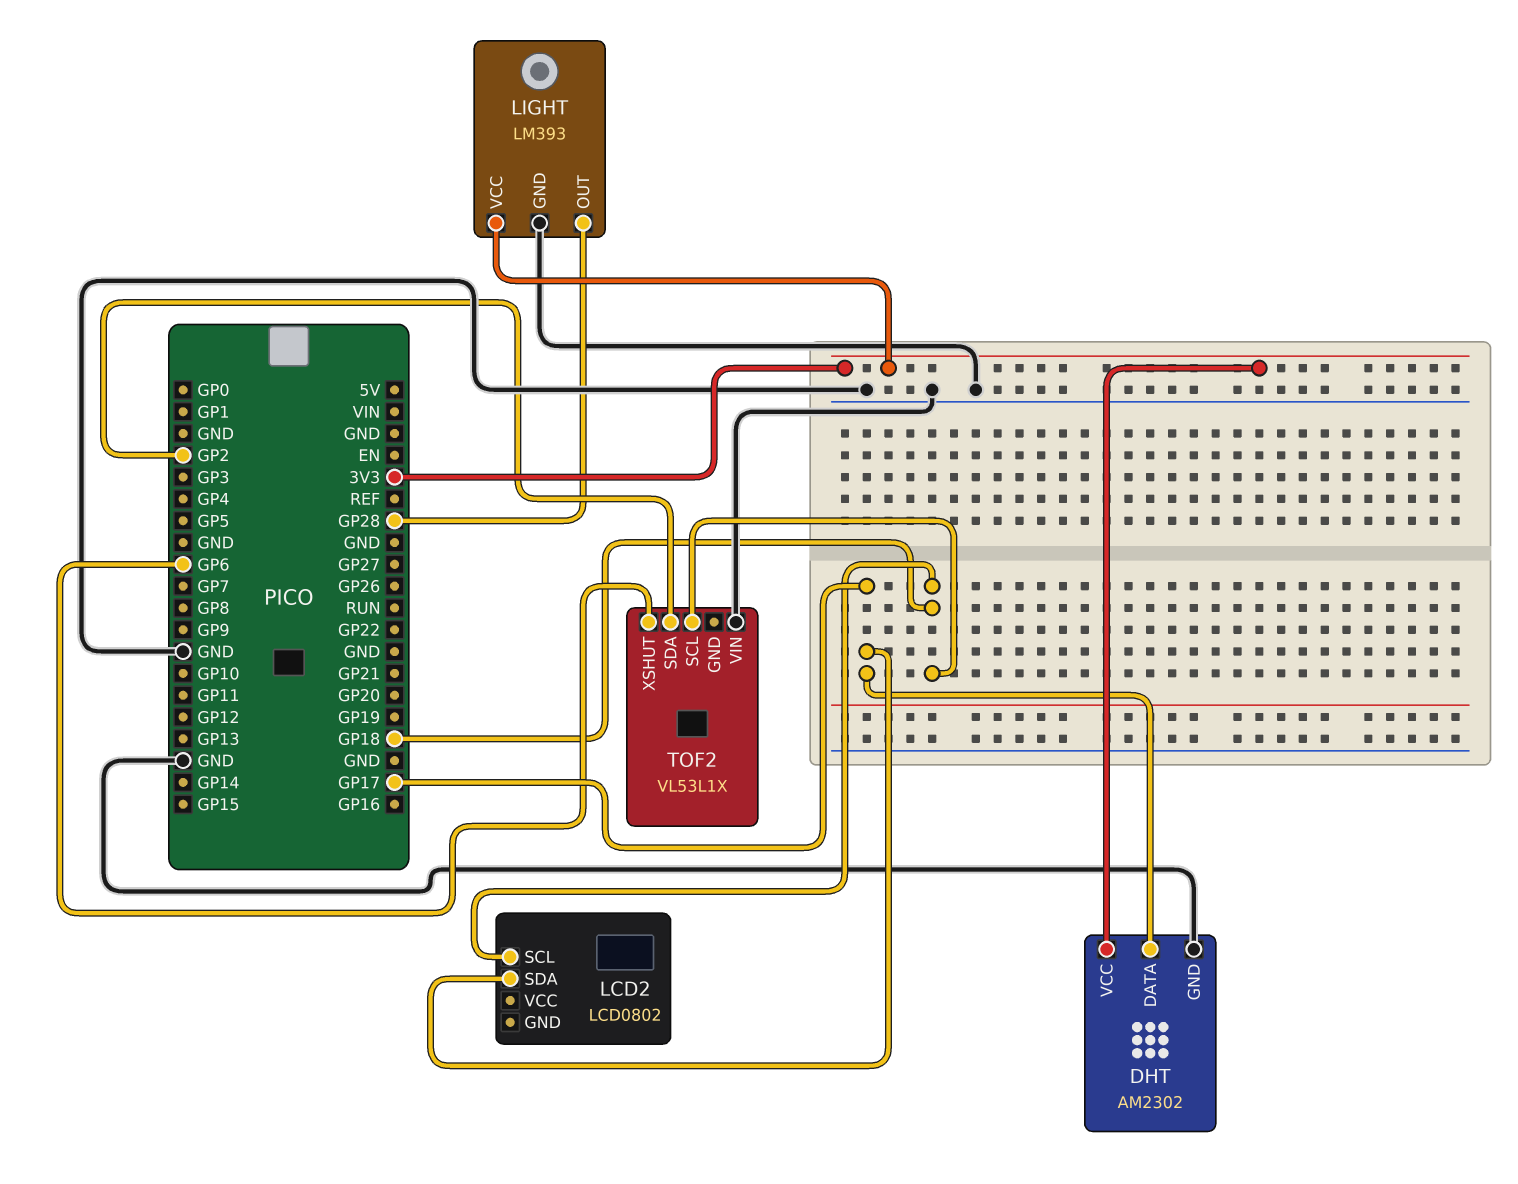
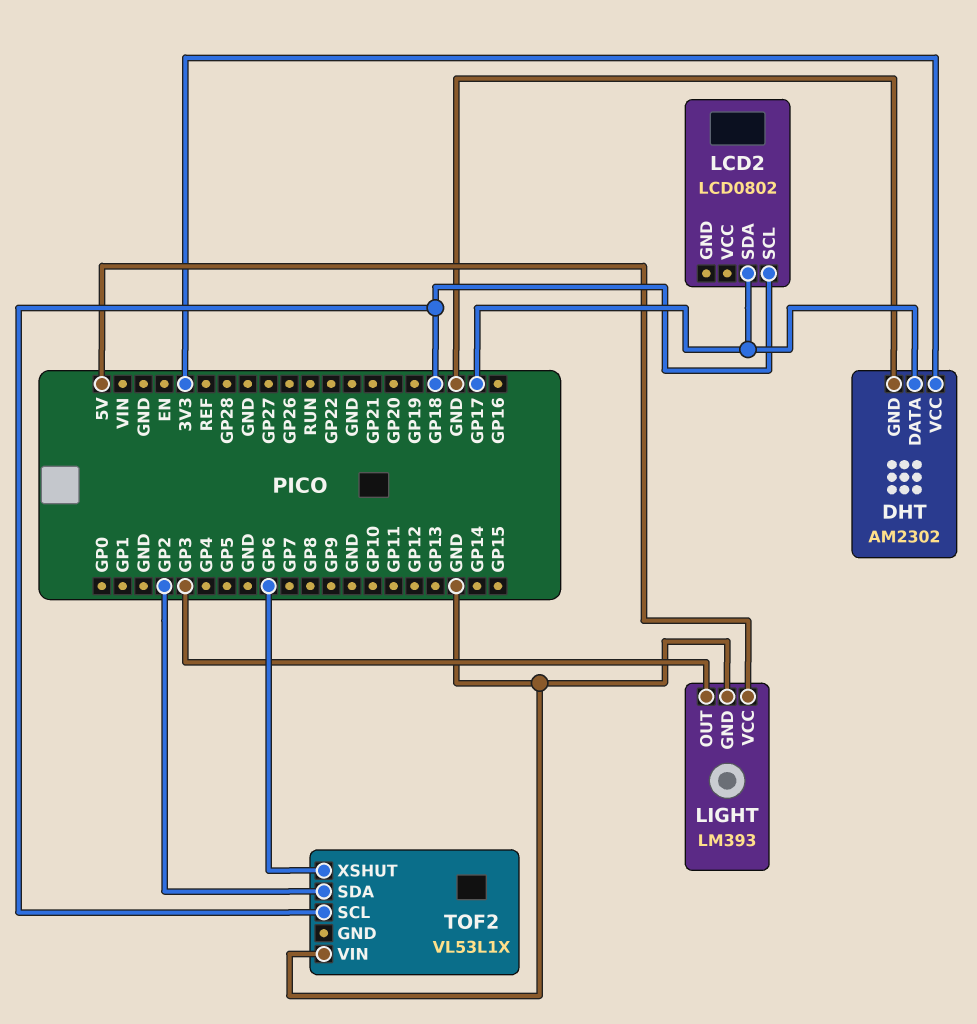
LIGHT pin OUT: GP28 -> GP3
LIGHT pin VCC: 3V3 -> 5V

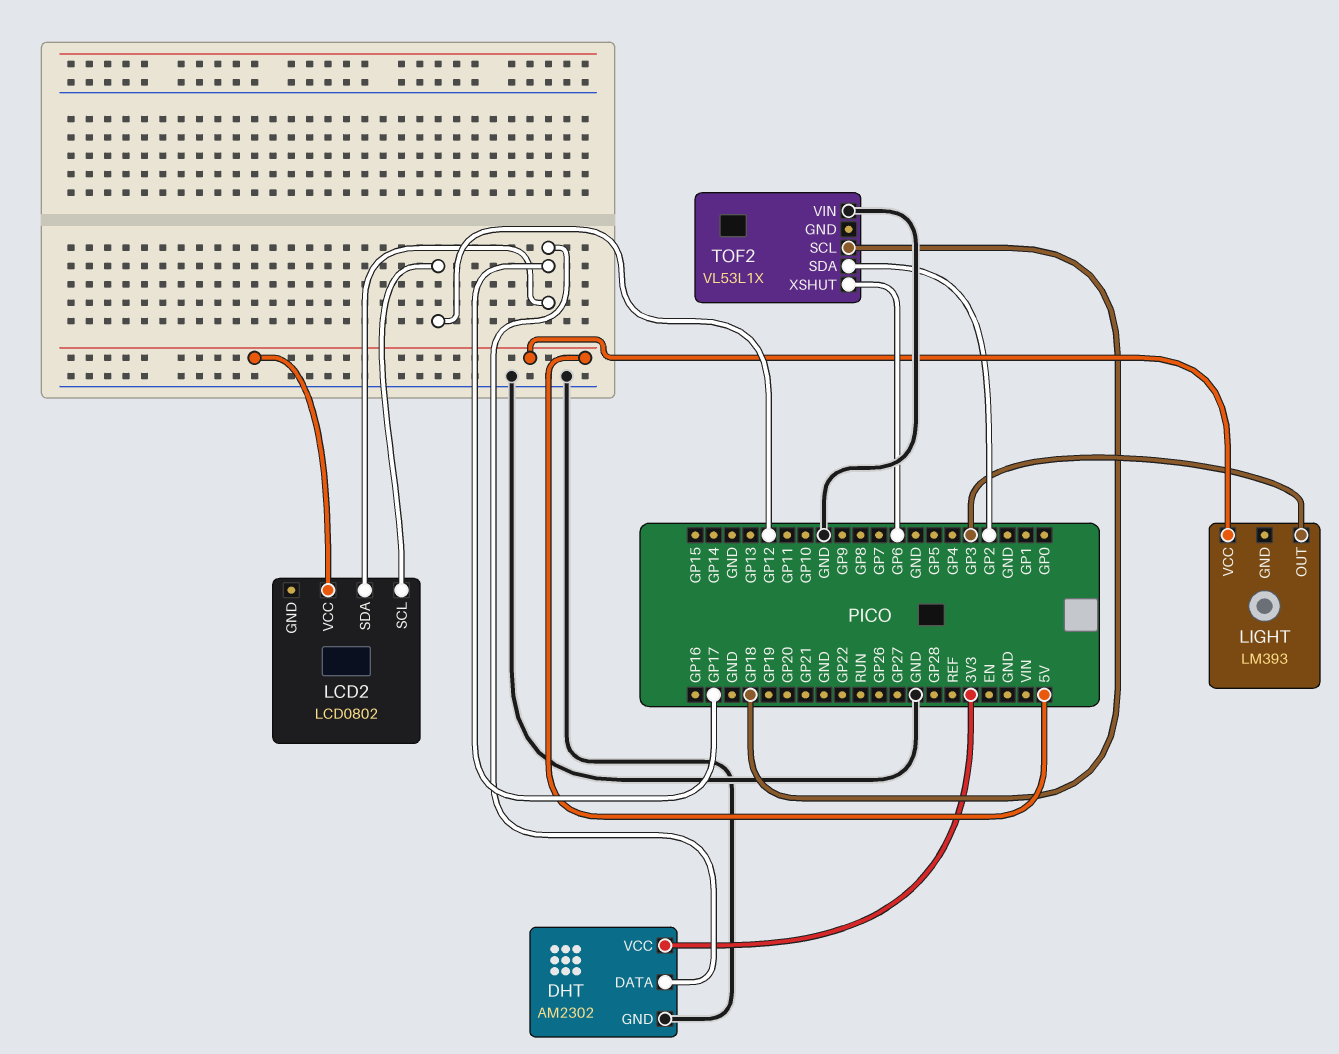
LCD2 pin SCL: GP18 -> GP12
LCD2 pin VCC: none -> 5V
LIGHT pin GND: GND -> none

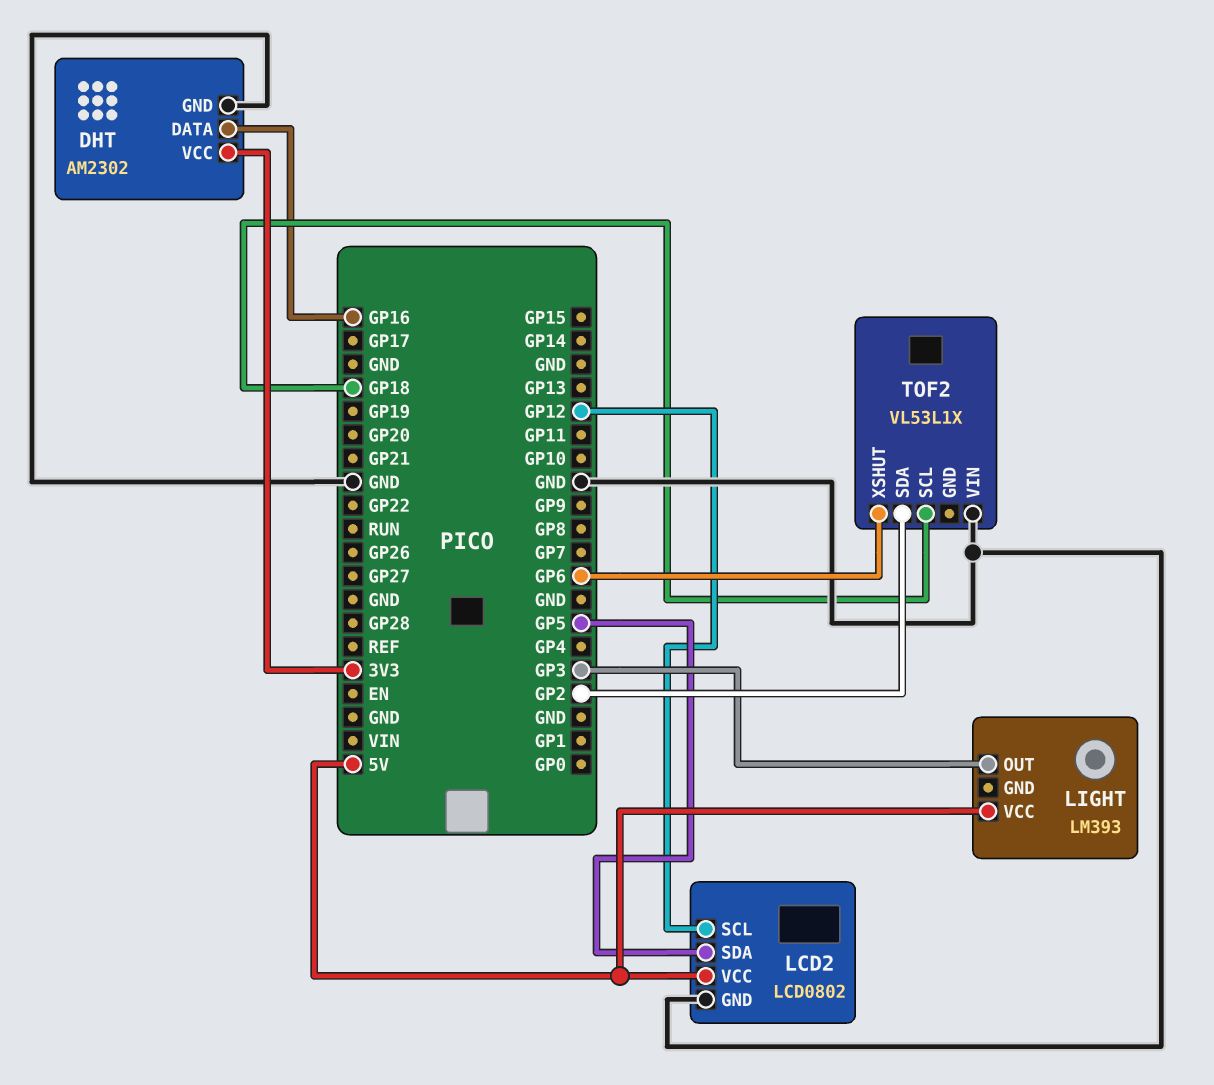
DHT pin DATA: GP17 -> GP16
LCD2 pin GND: none -> GND
LCD2 pin SDA: GP17 -> GP5

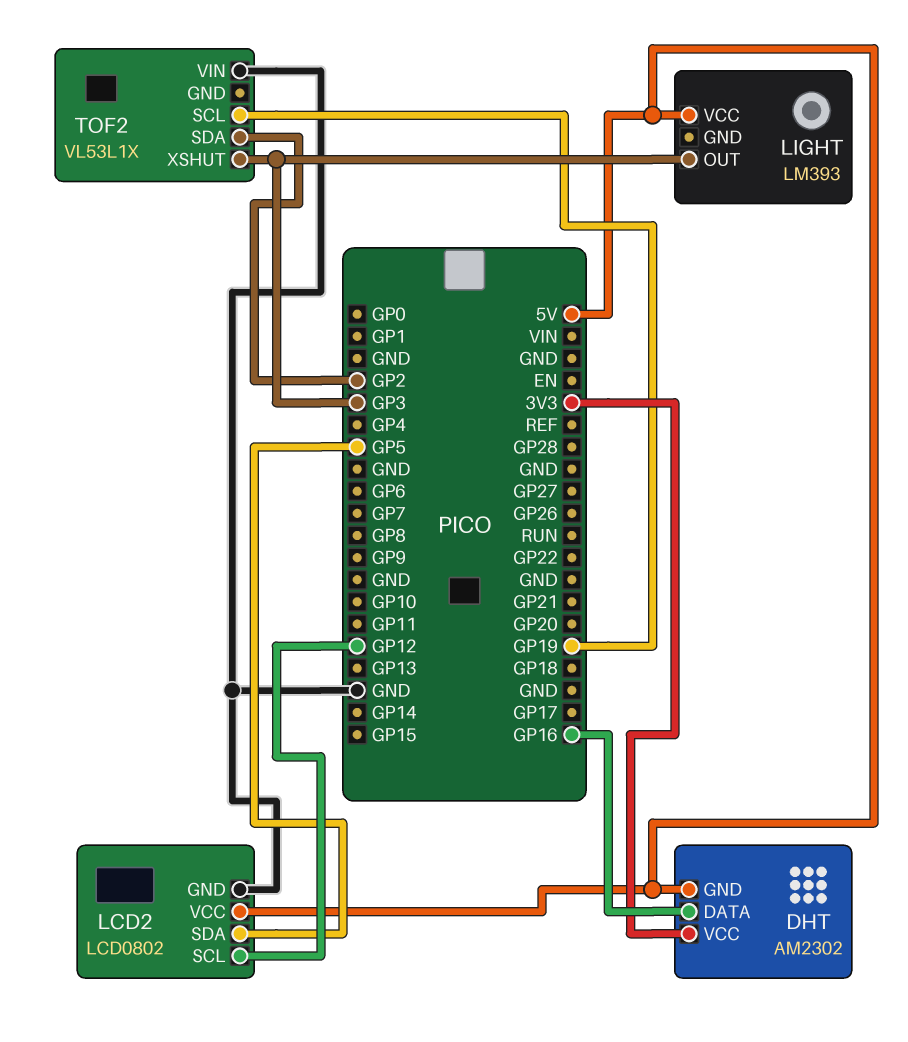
DHT pin GND: GND -> 5V
TOF2 pin SCL: GP18 -> GP19
TOF2 pin XSHUT: GP6 -> GP3

